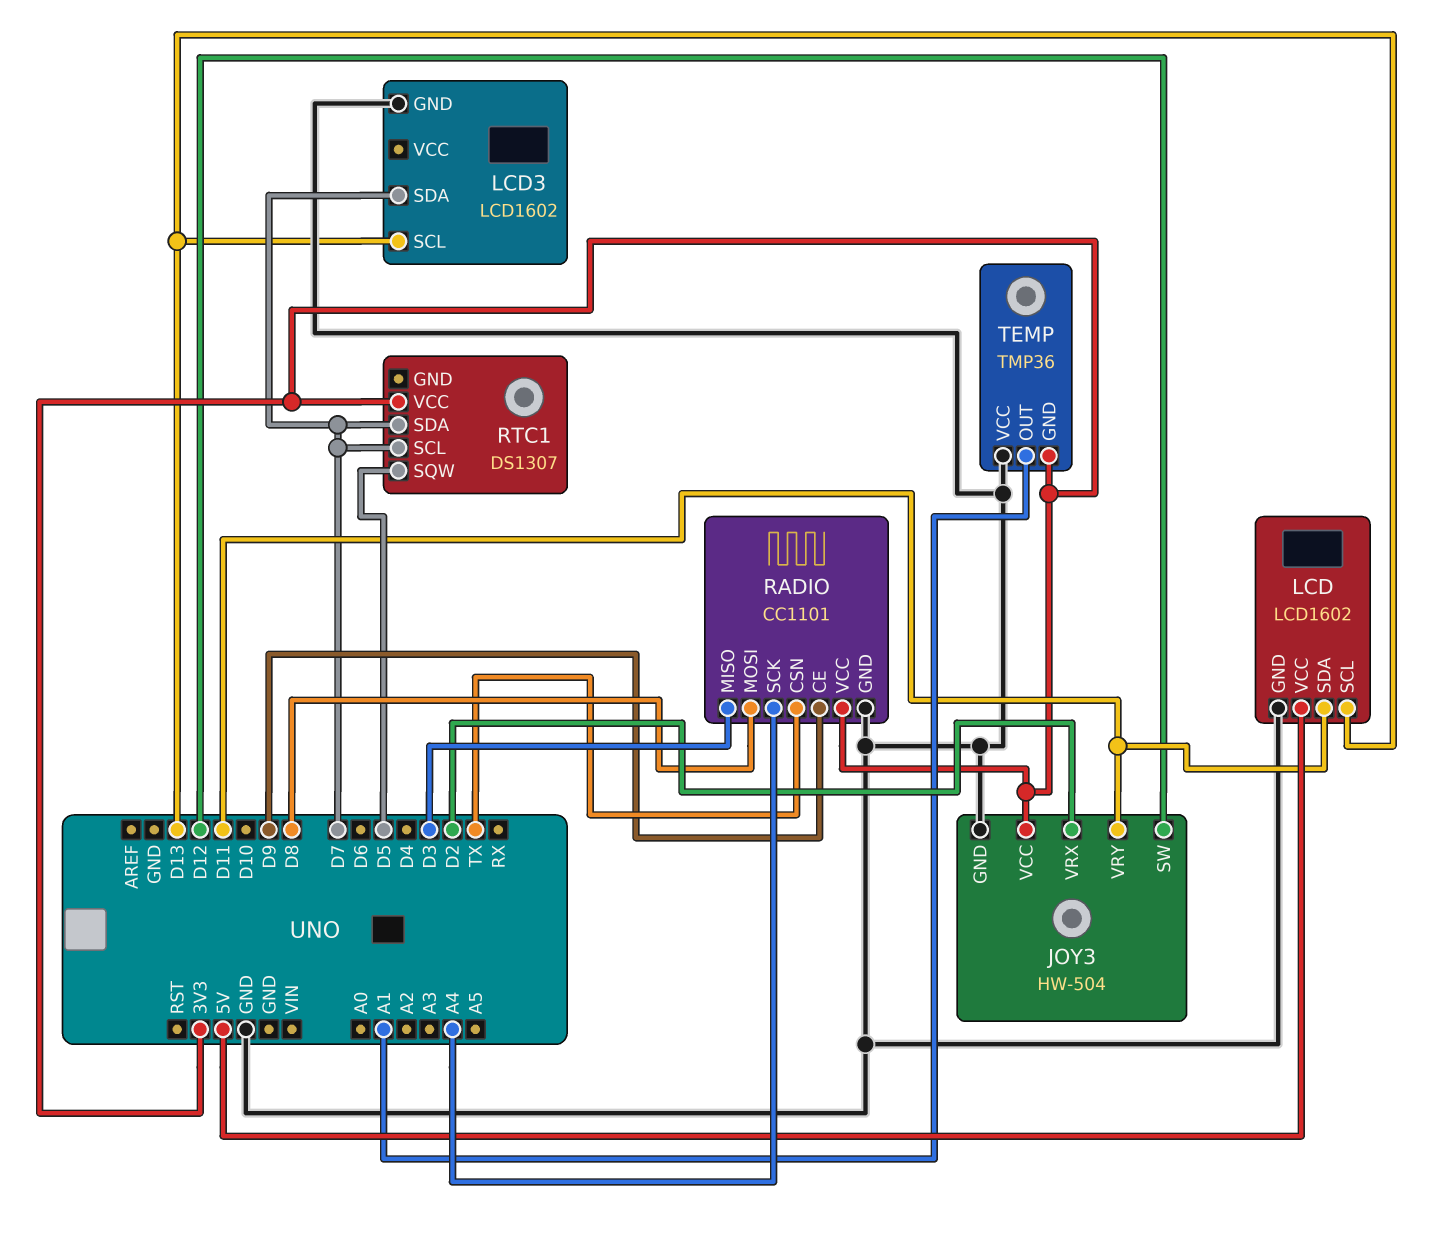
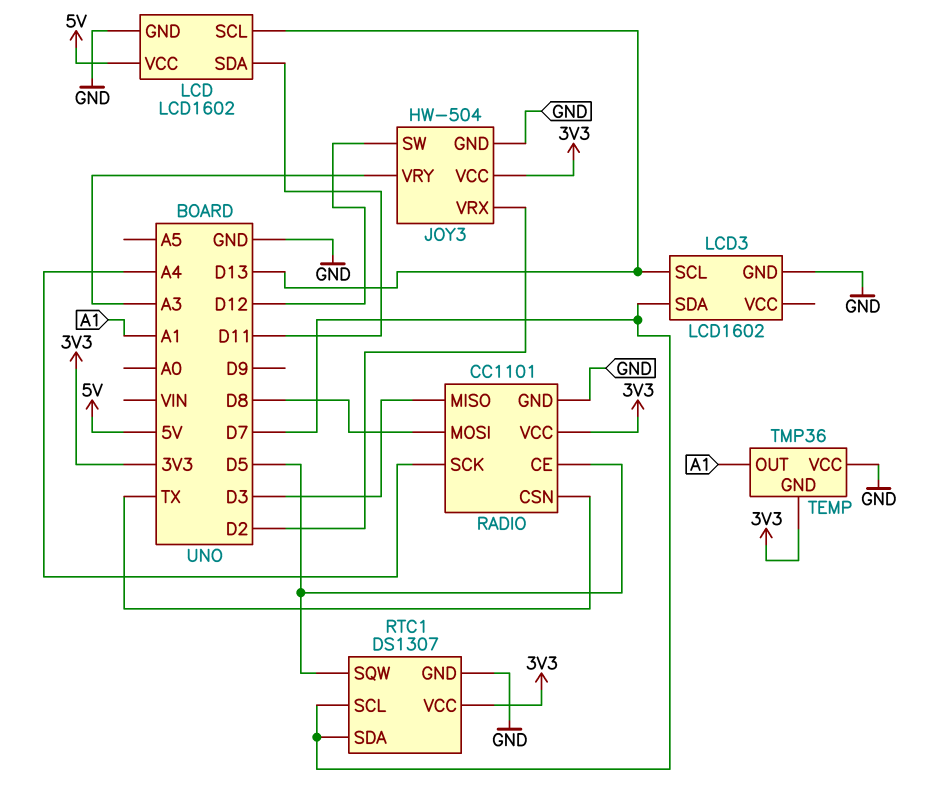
JOY3 pin VRY: D11 -> A3
RADIO pin CE: D9 -> D5
RTC1 pin GND: none -> GND

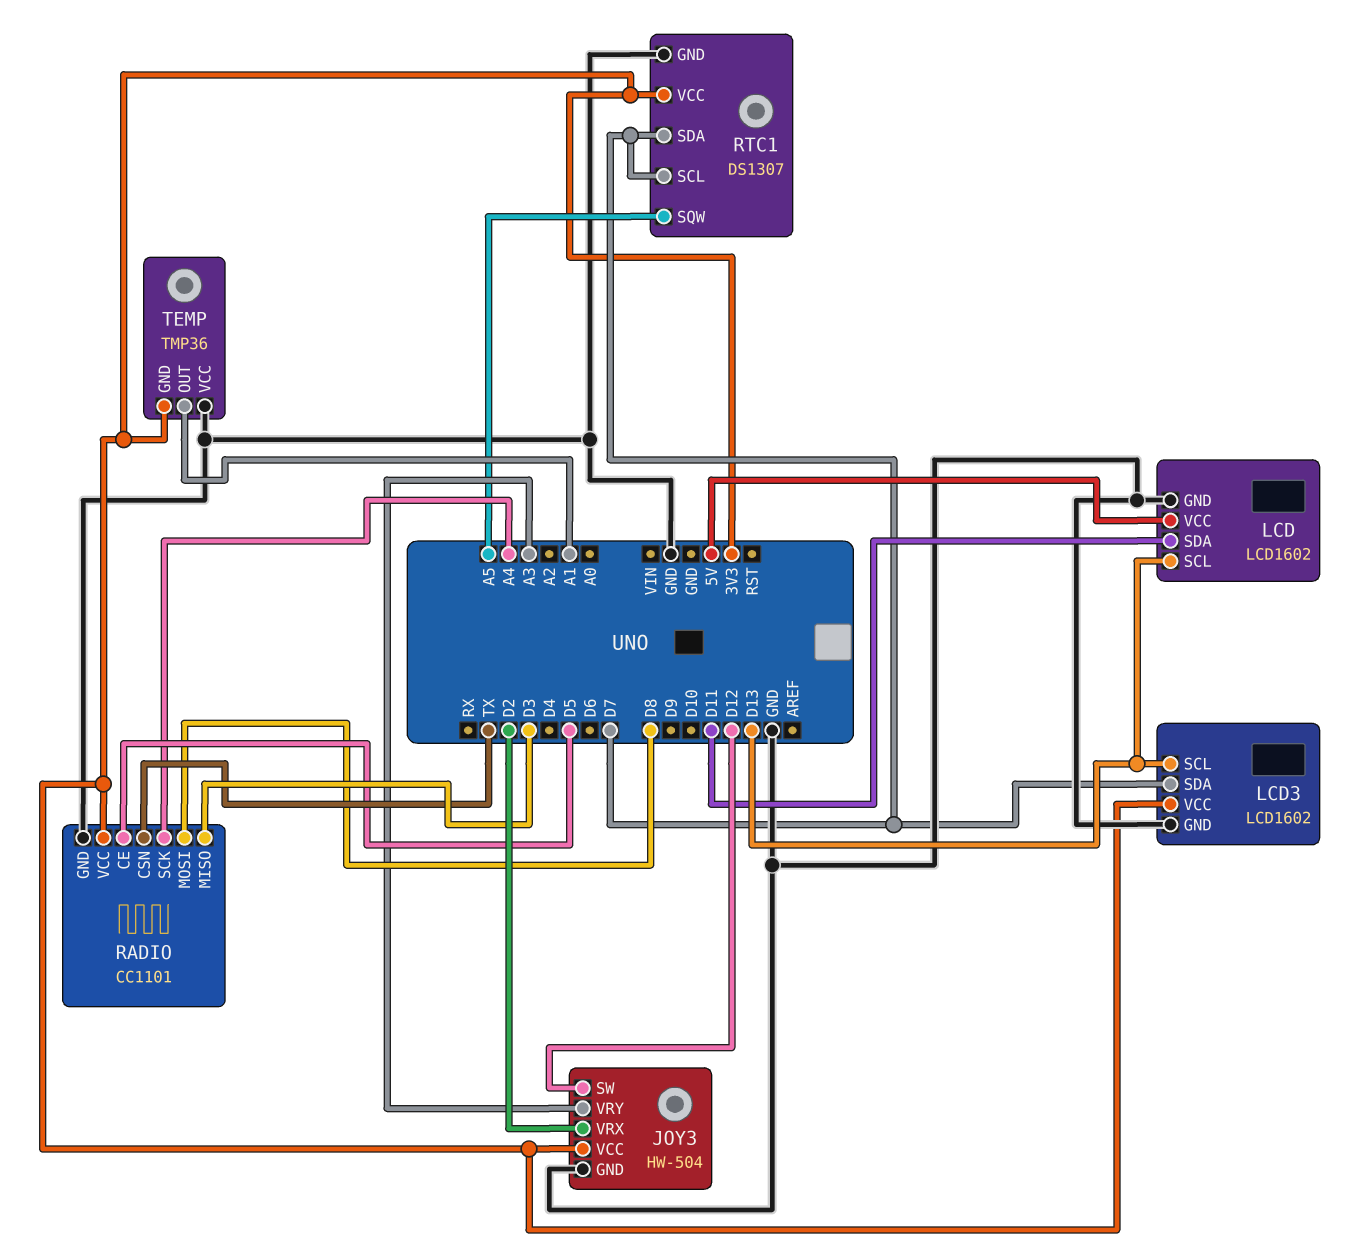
LCD3 pin VCC: none -> 3V3
RTC1 pin SQW: D5 -> A5

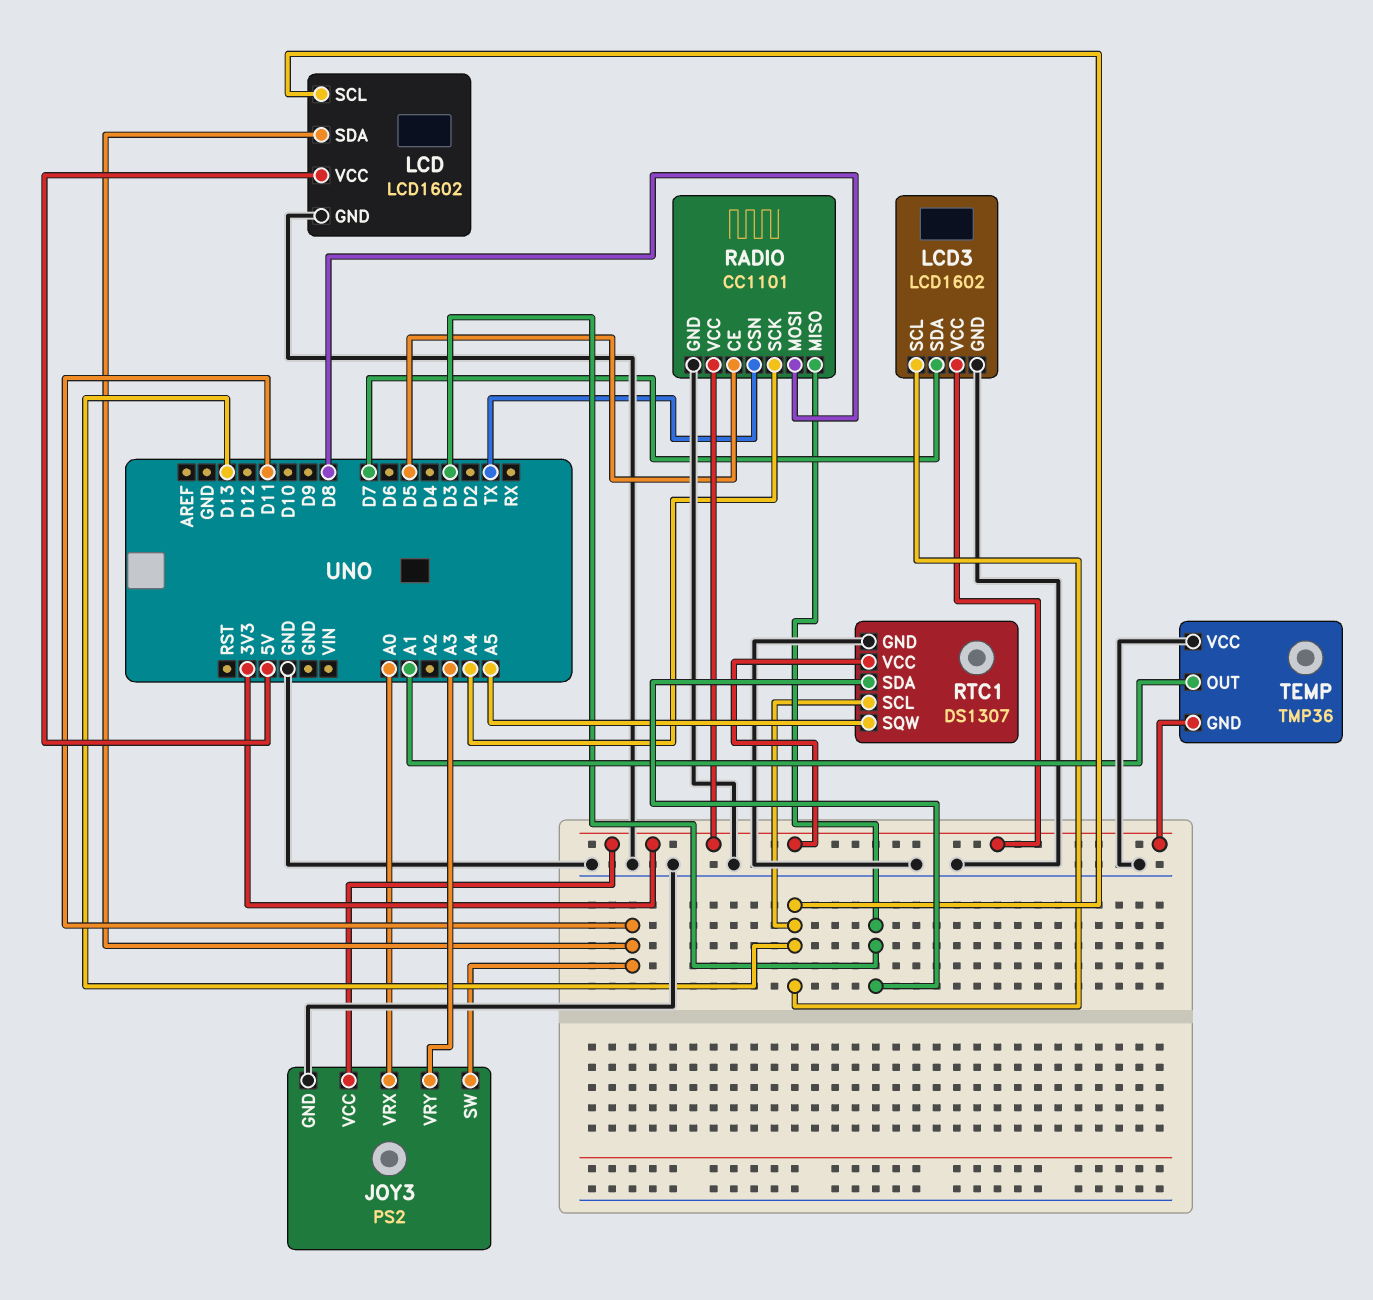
JOY3: HW-504 -> PS2
JOY3 pin SW: D12 -> D11
JOY3 pin VRX: D2 -> A0
RTC1 pin SCL: D7 -> D13
RTC1 pin SDA: D7 -> D3

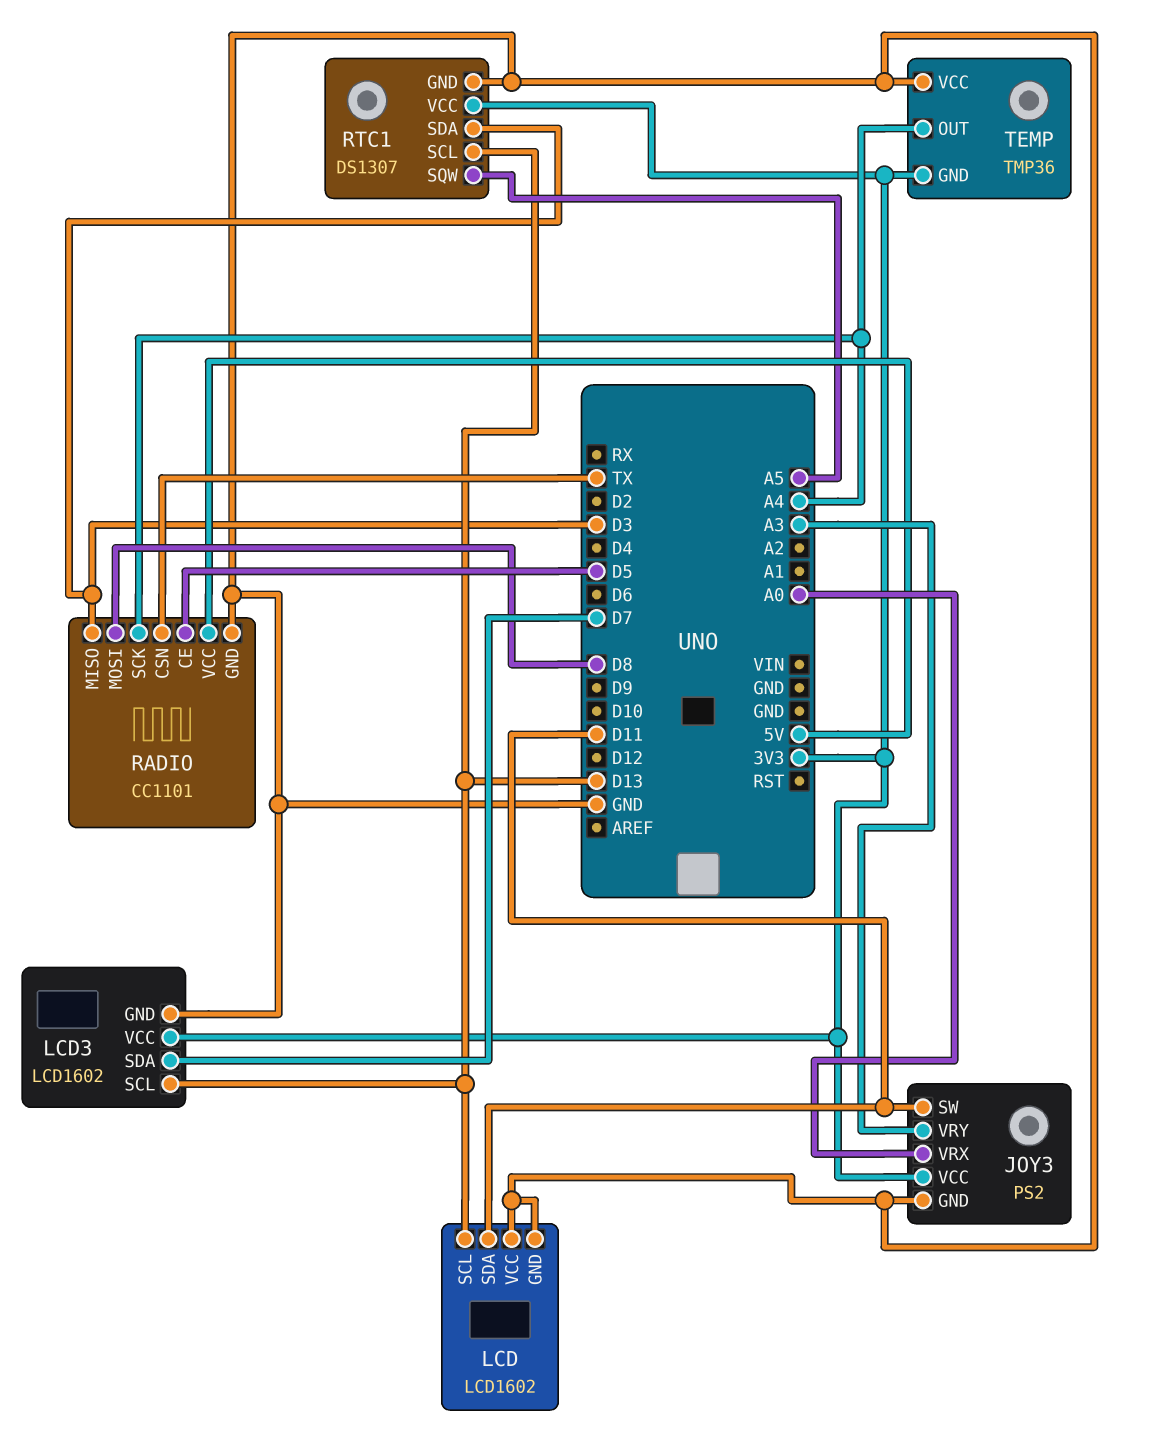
LCD pin VCC: 5V -> GND
RADIO pin VCC: 3V3 -> 5V
TEMP pin OUT: A1 -> A4

